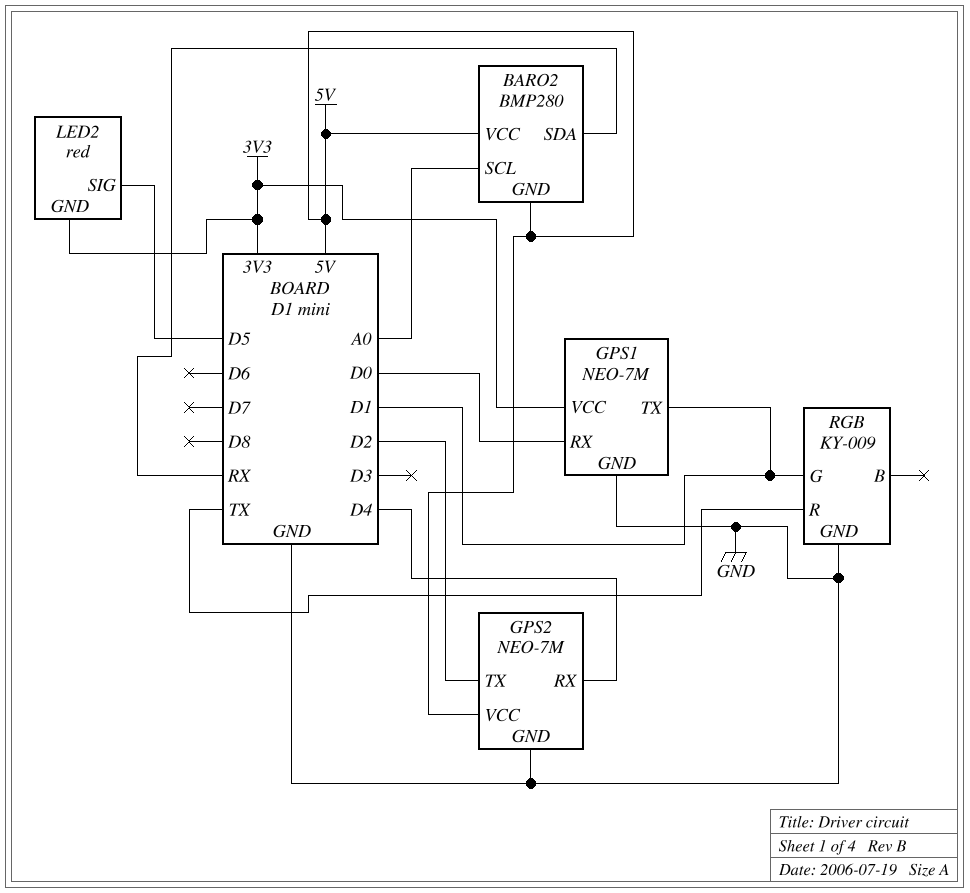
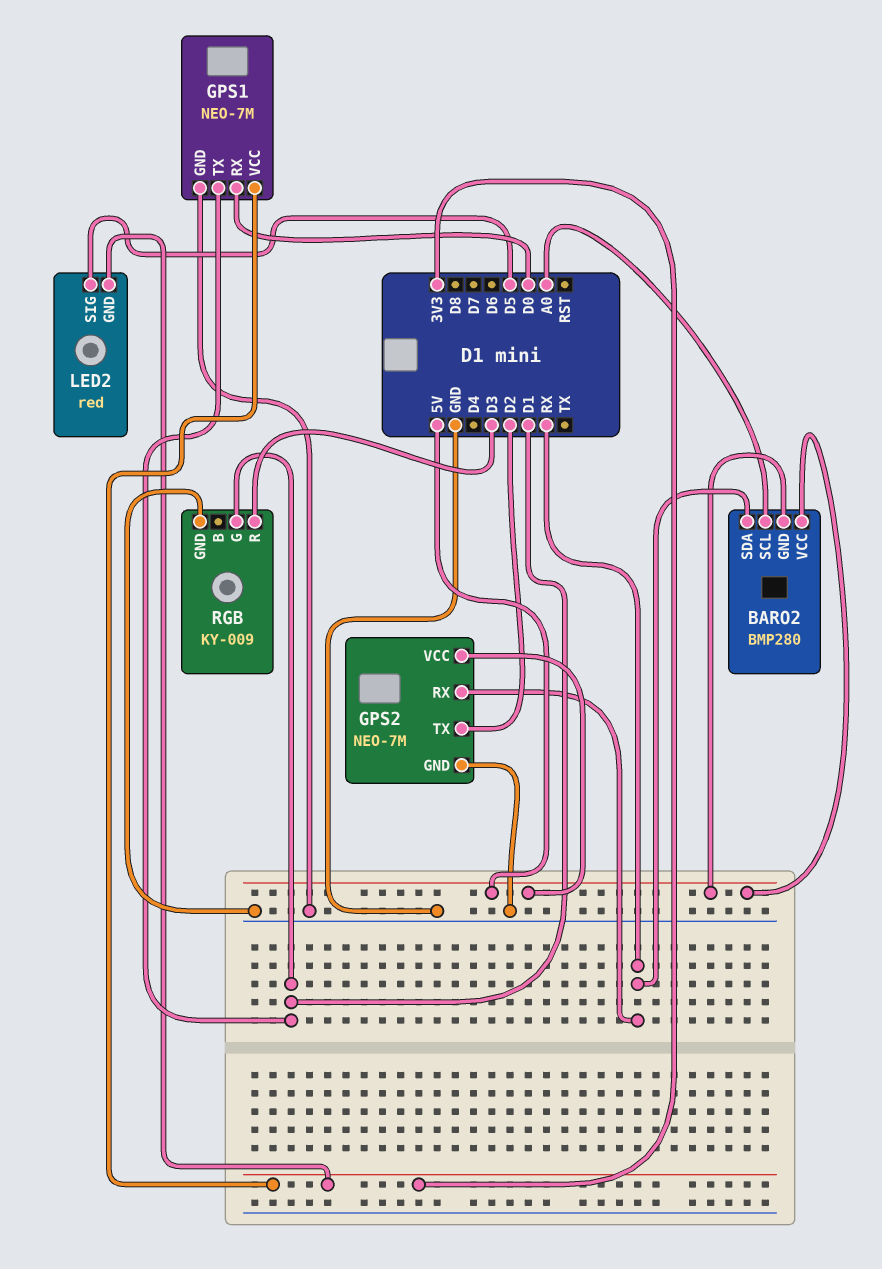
GPS2 pin RX: D4 -> RX
RGB pin R: TX -> D3

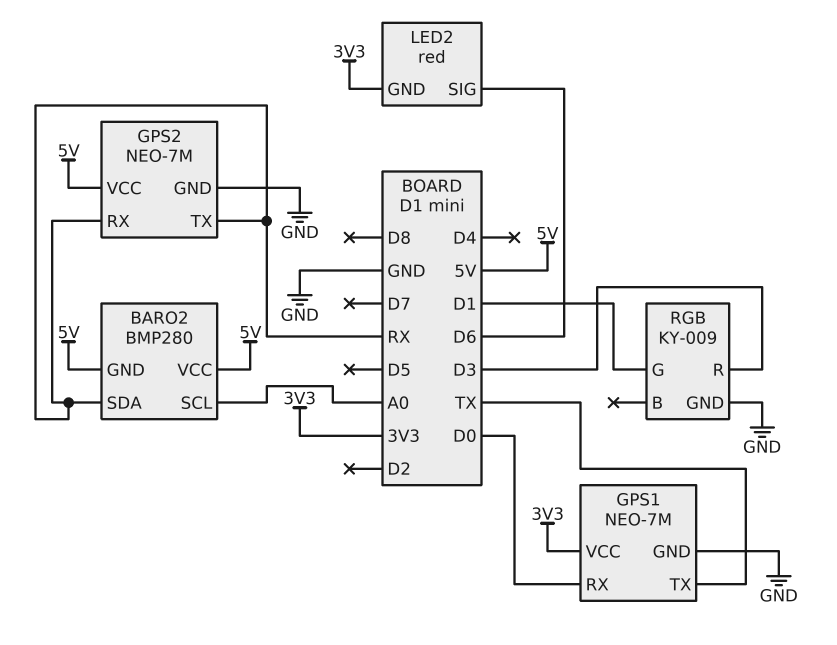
GPS1 pin TX: D1 -> TX
GPS2 pin TX: D2 -> RX
LED2 pin SIG: D5 -> D6

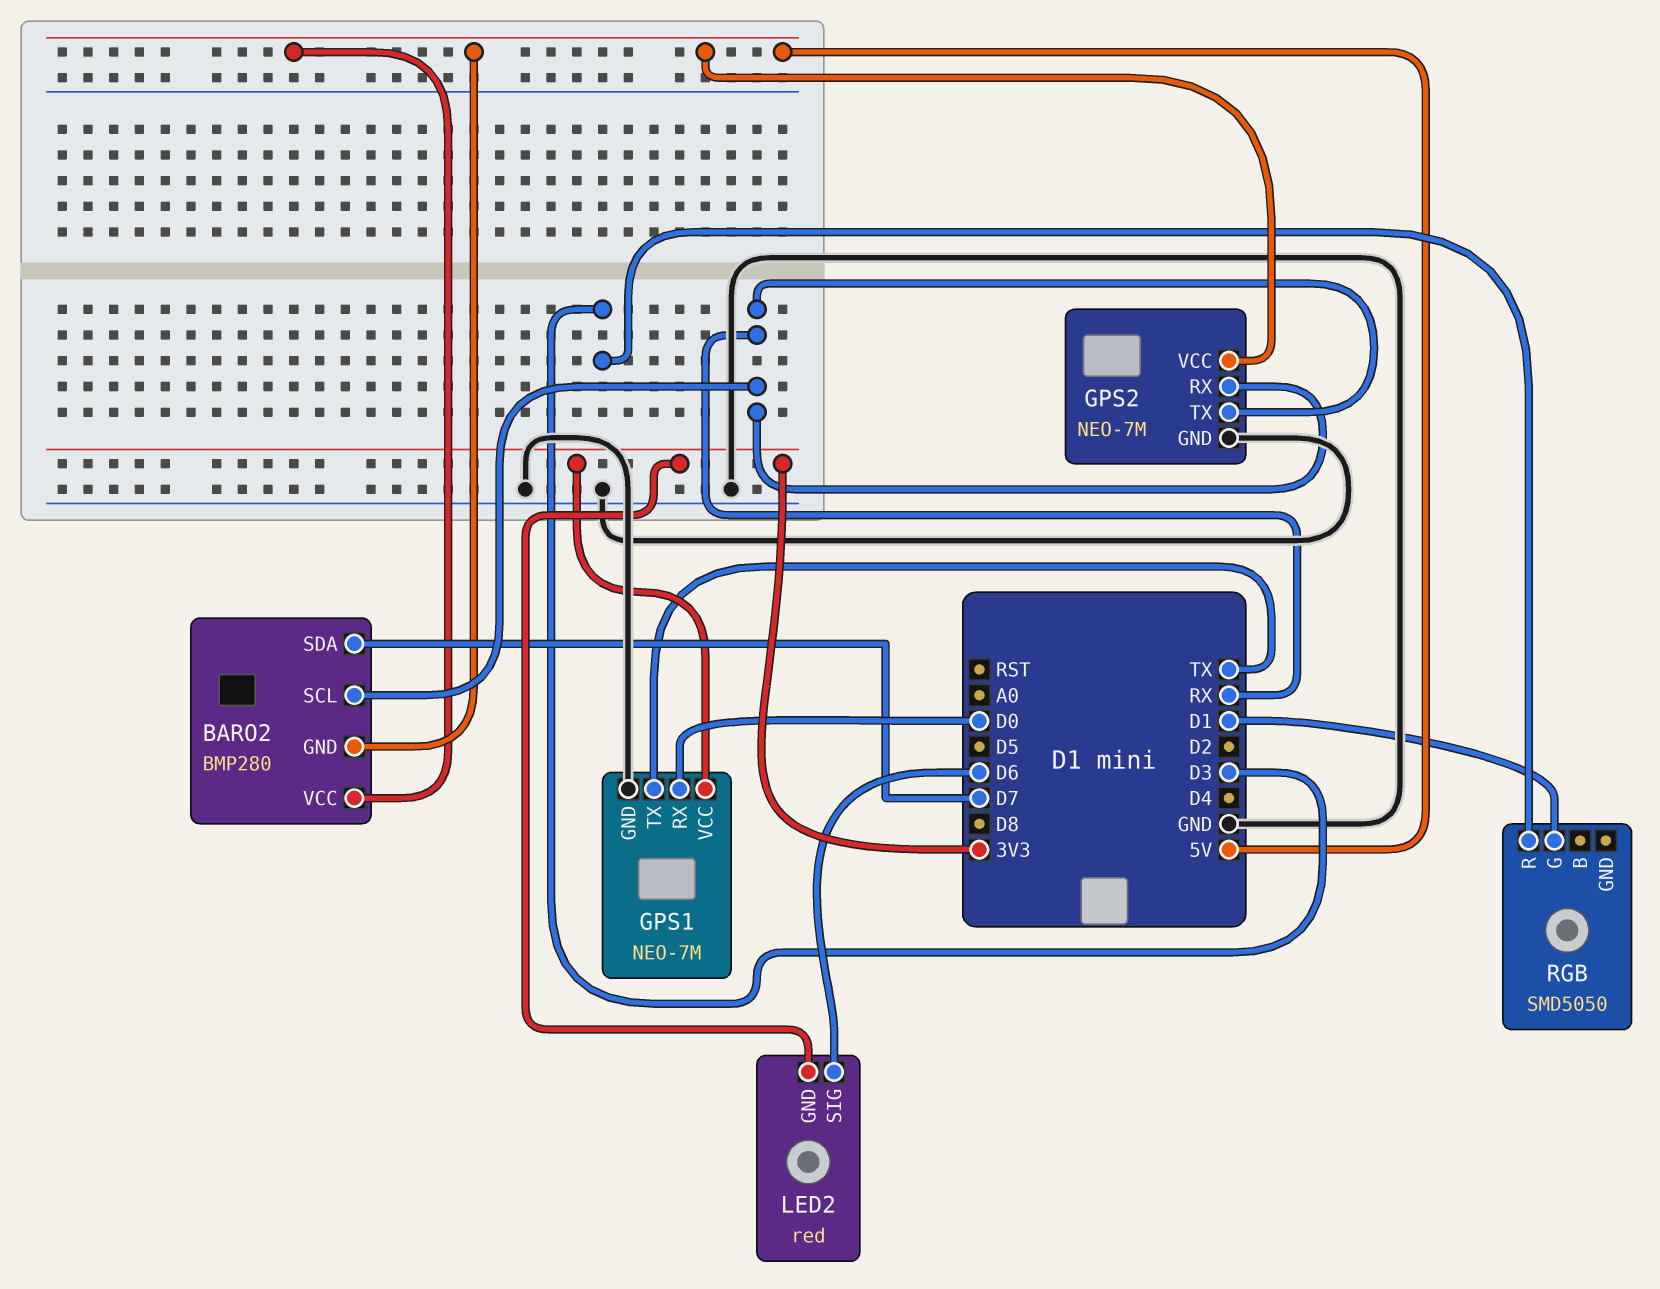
BARO2 pin SCL: A0 -> RX
BARO2 pin SDA: RX -> D7
RGB: KY-009 -> SMD5050
RGB pin GND: GND -> none

